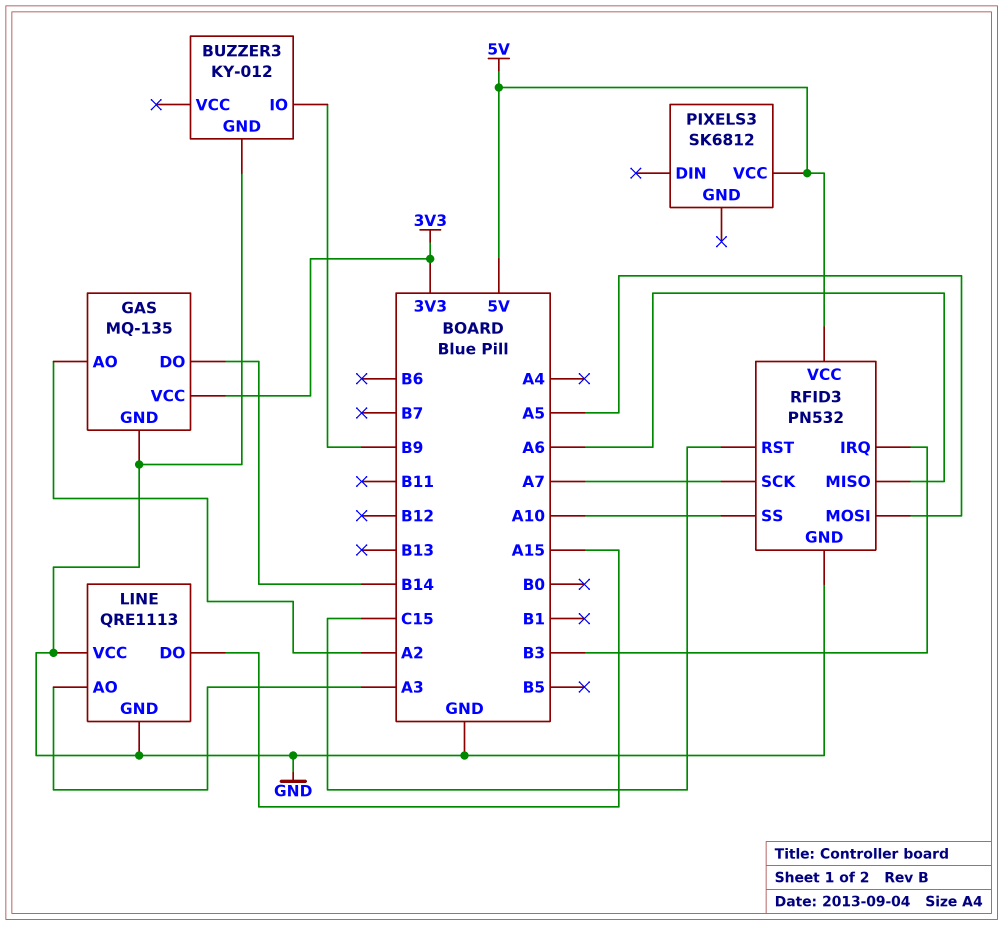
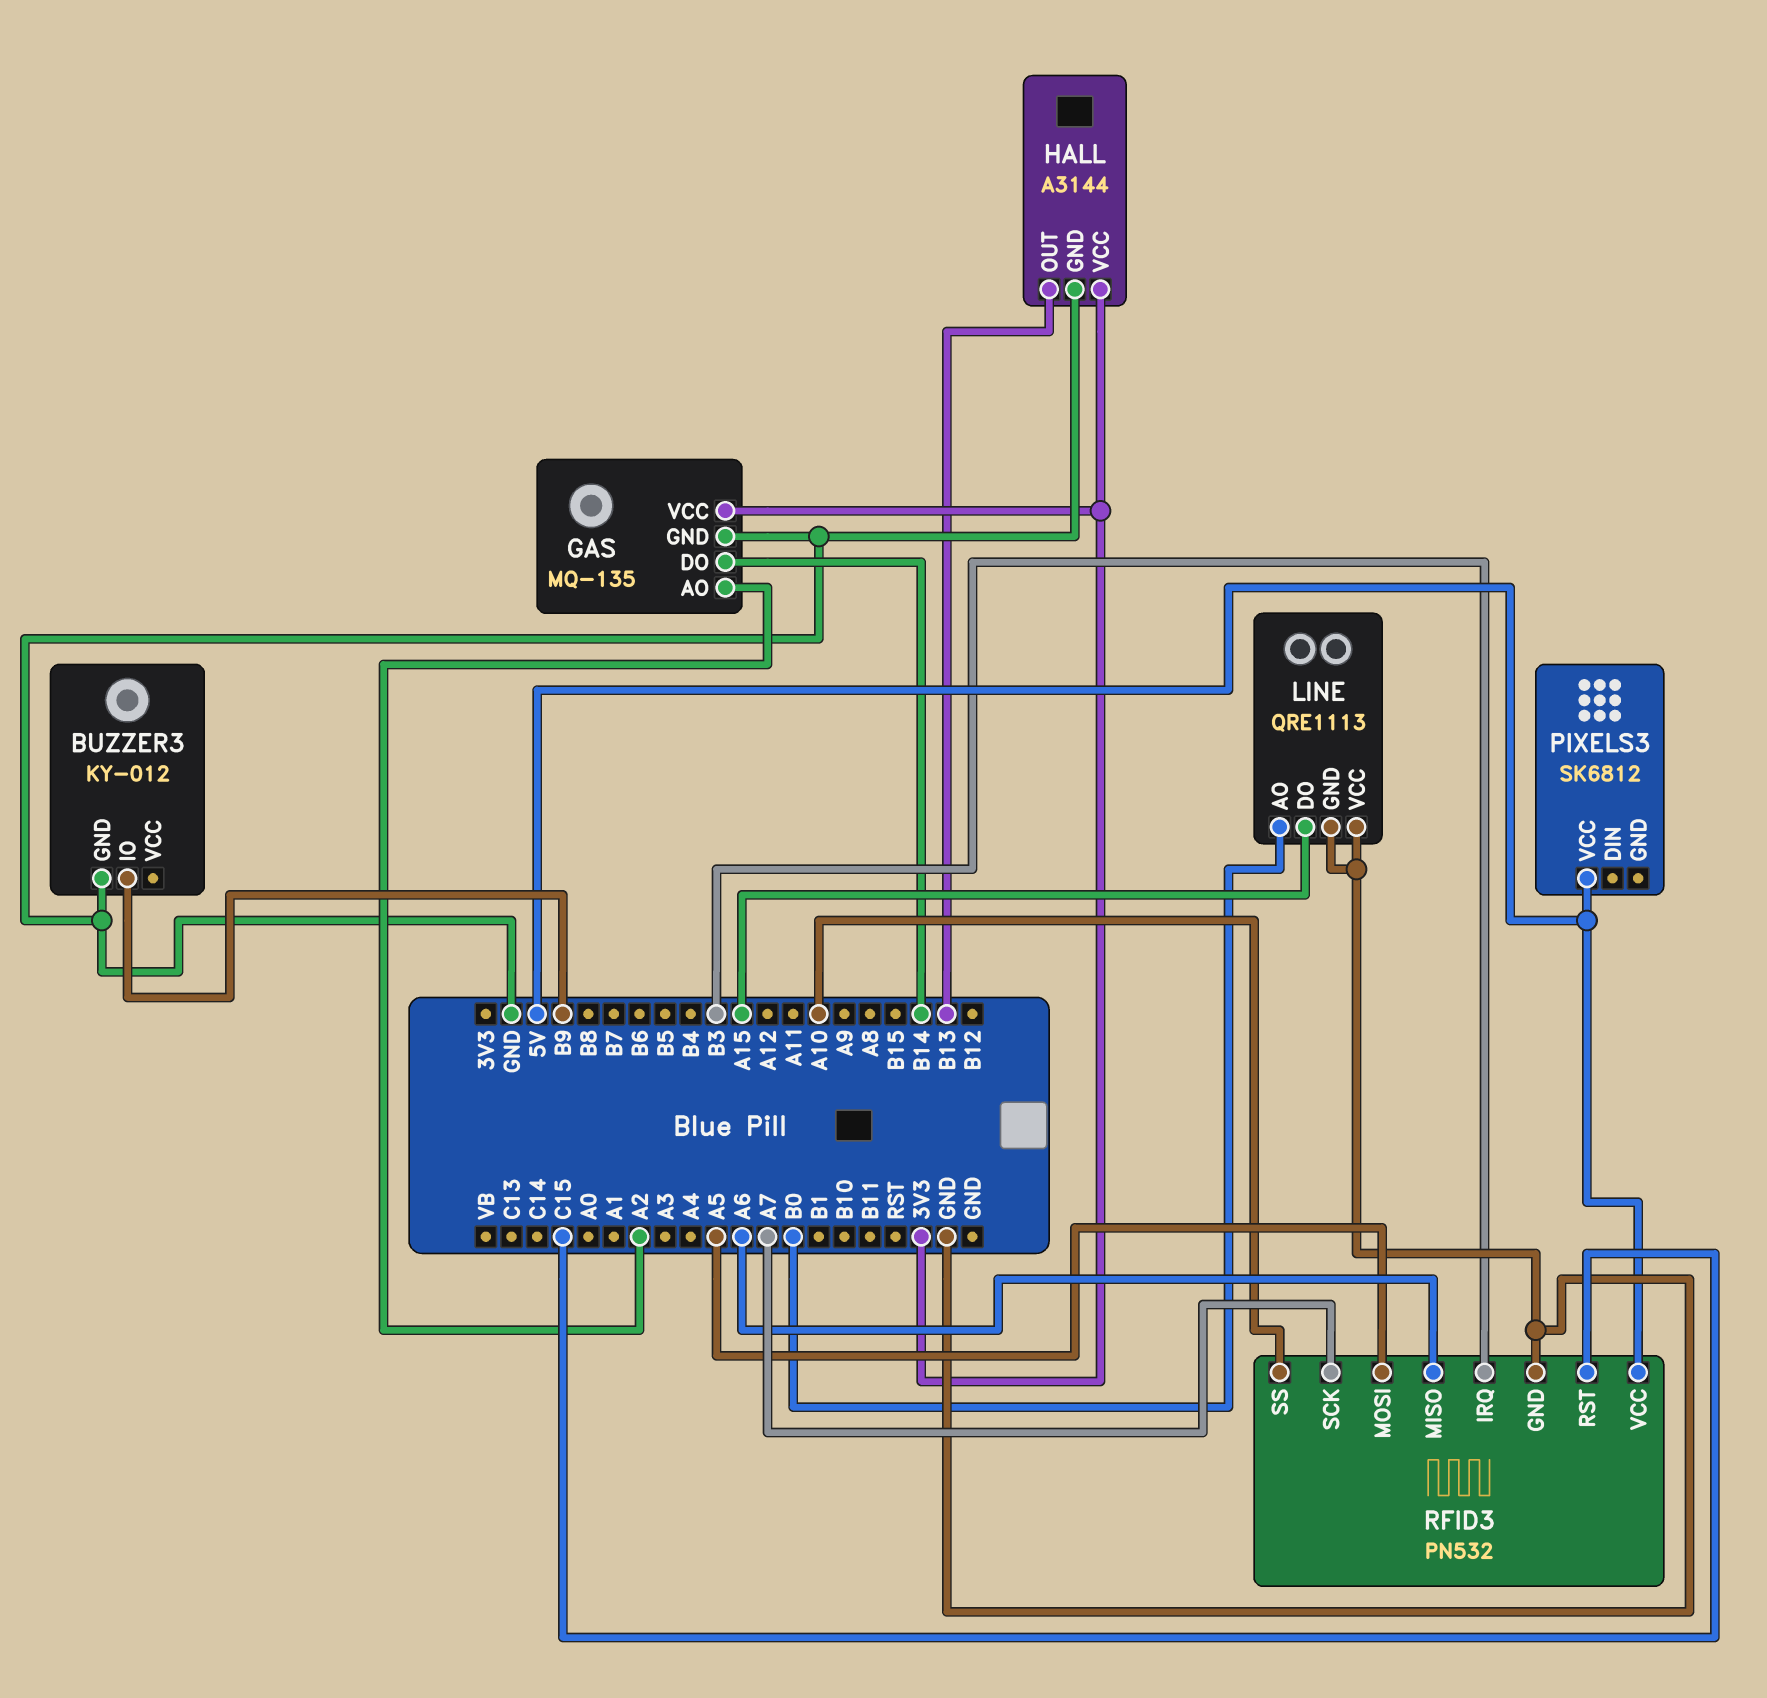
HALL: none -> A3144
HALL pin GND: none -> GND
HALL pin OUT: none -> B13
HALL pin VCC: none -> 3V3
LINE pin AO: A3 -> B0

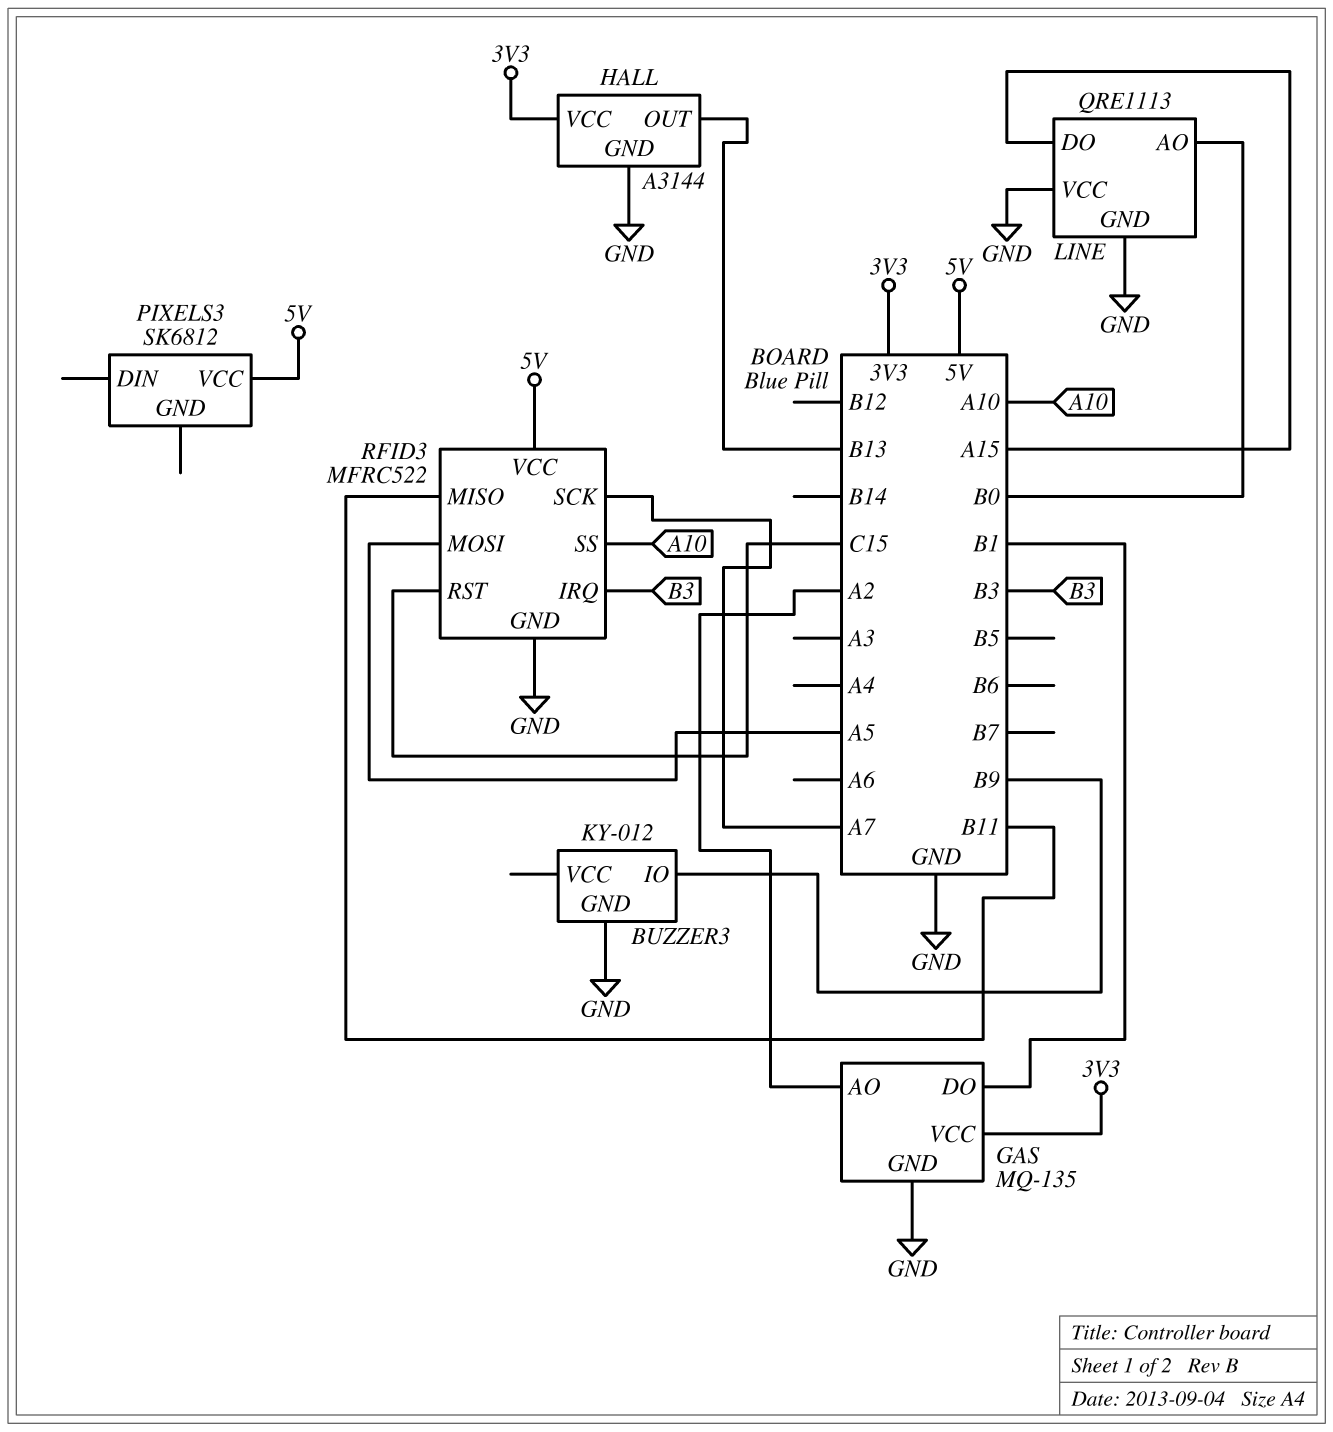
GAS pin DO: B14 -> B1
RFID3: PN532 -> MFRC522
RFID3 pin MISO: A6 -> B11

